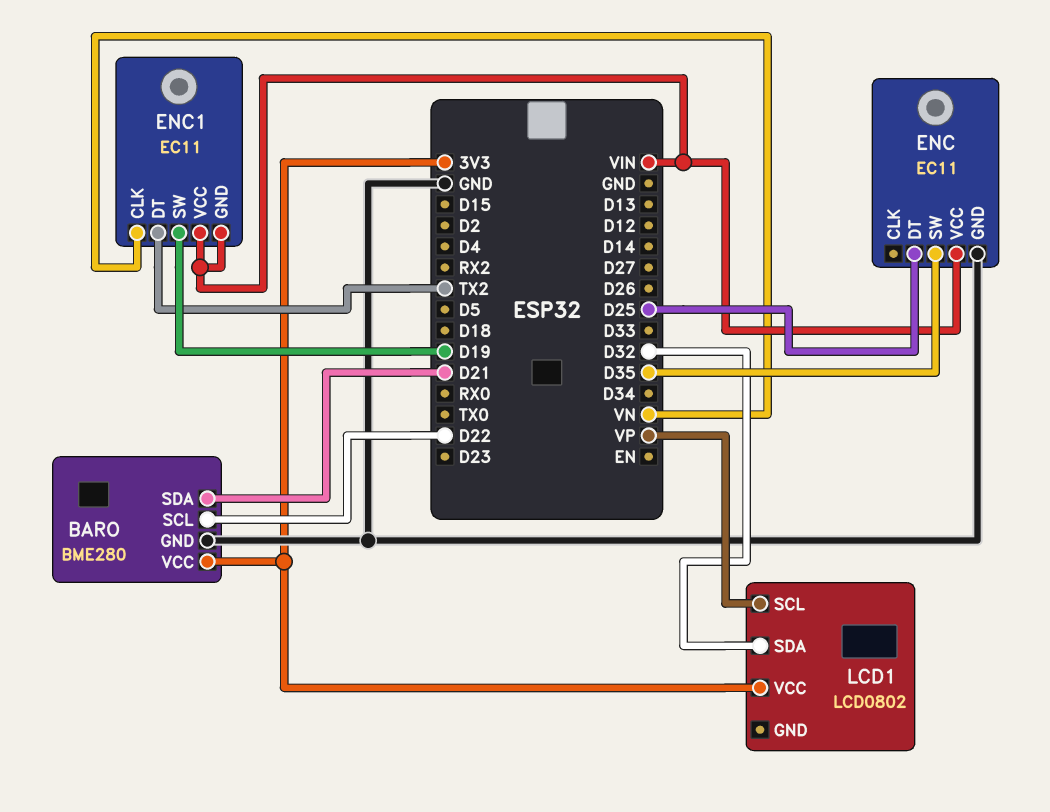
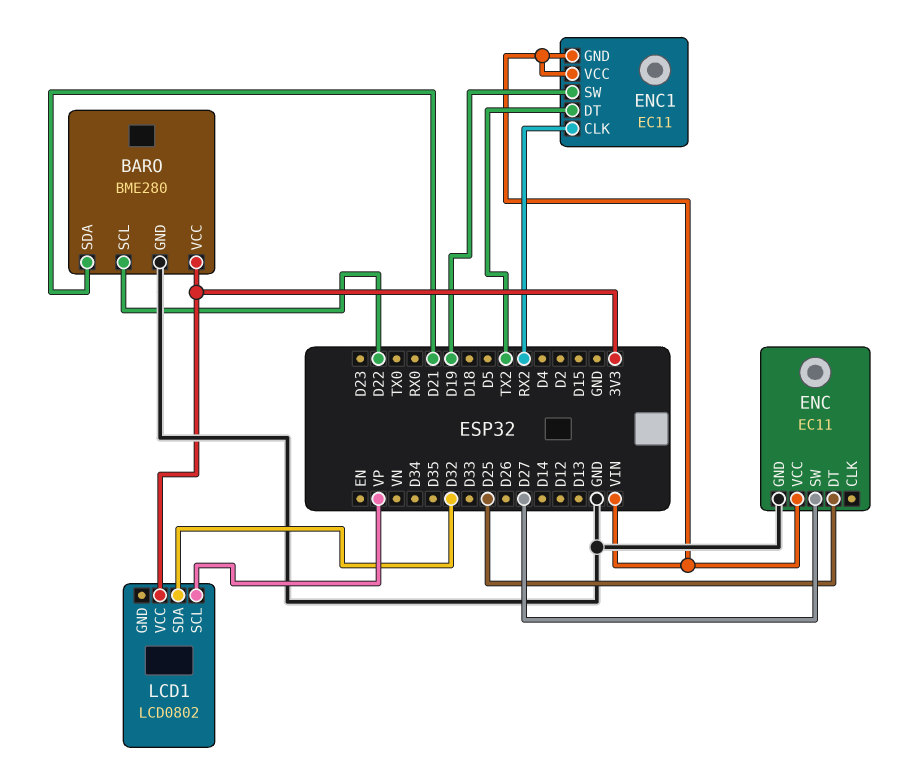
ENC pin SW: D35 -> D27
ENC1 pin CLK: VN -> RX2

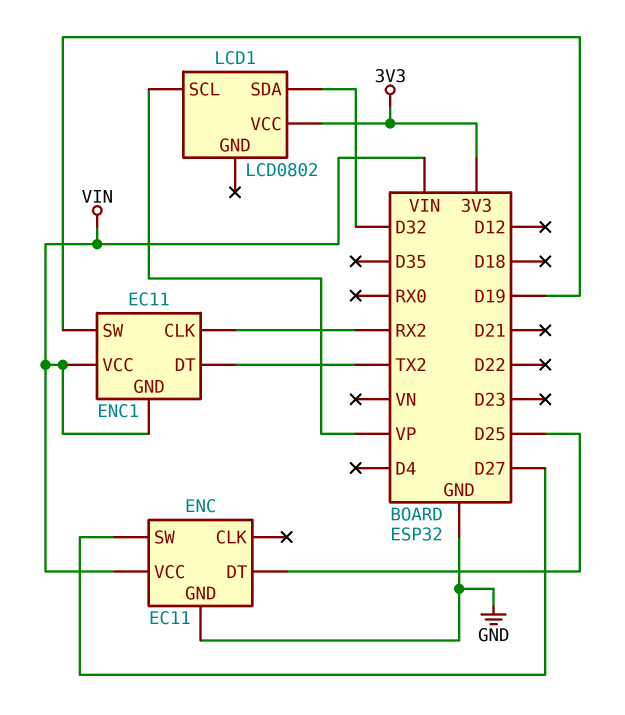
BARO: BME280 -> none
BARO pin GND: GND -> none
BARO pin SCL: D22 -> none
BARO pin SDA: D21 -> none
BARO pin VCC: 3V3 -> none

